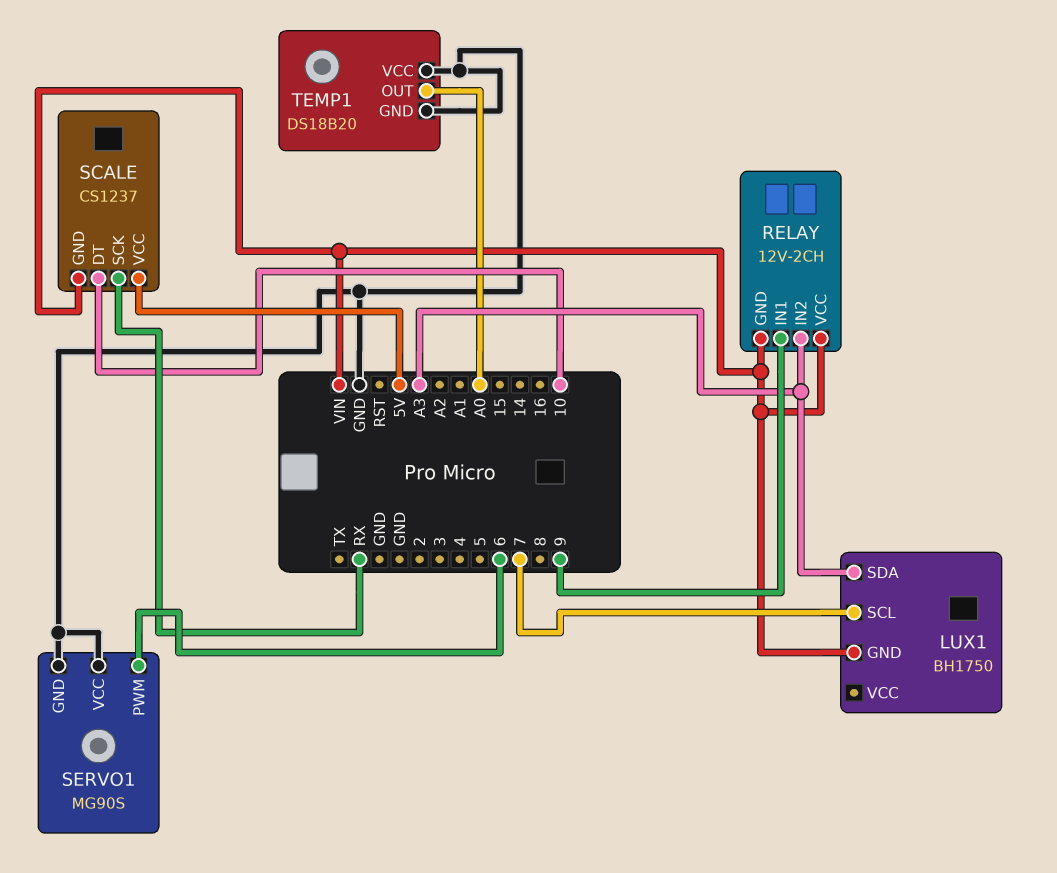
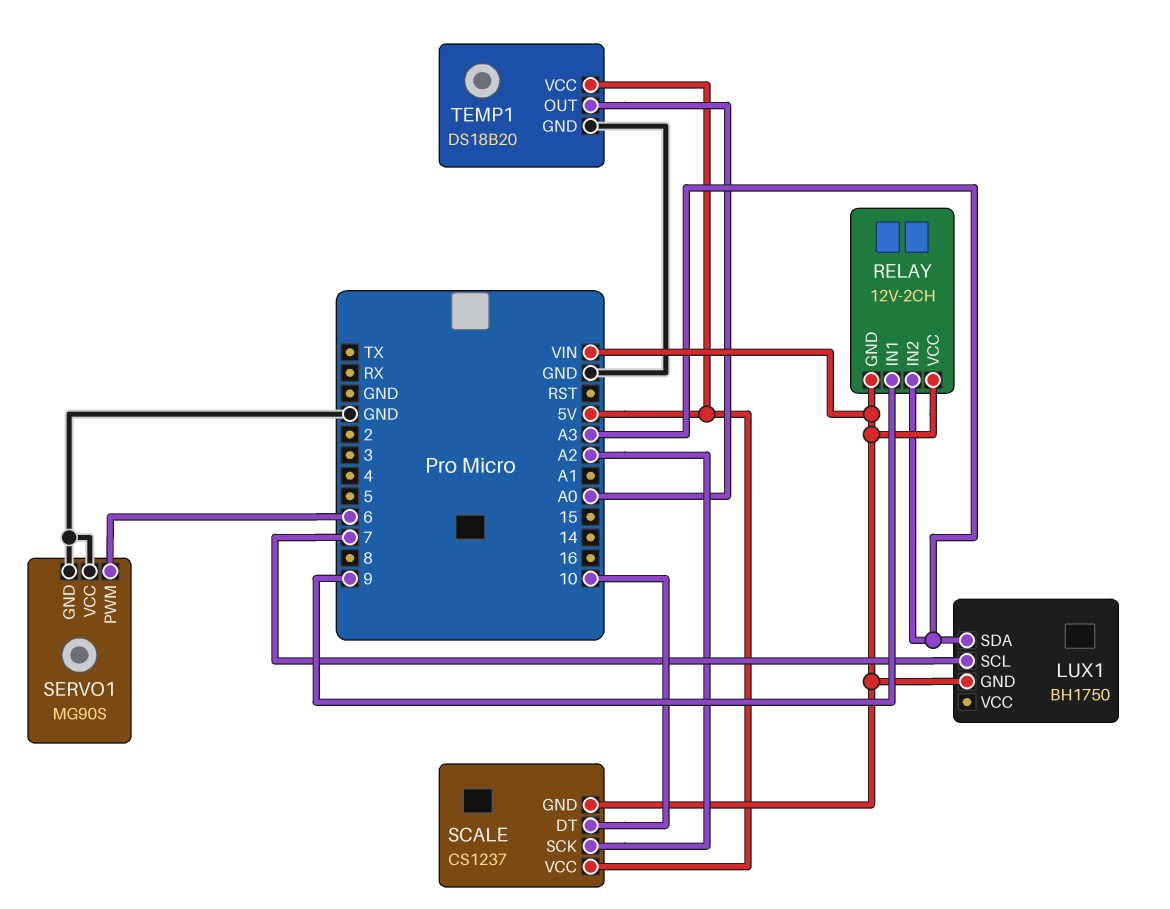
SCALE pin SCK: RX -> A2
TEMP1 pin VCC: GND -> 5V

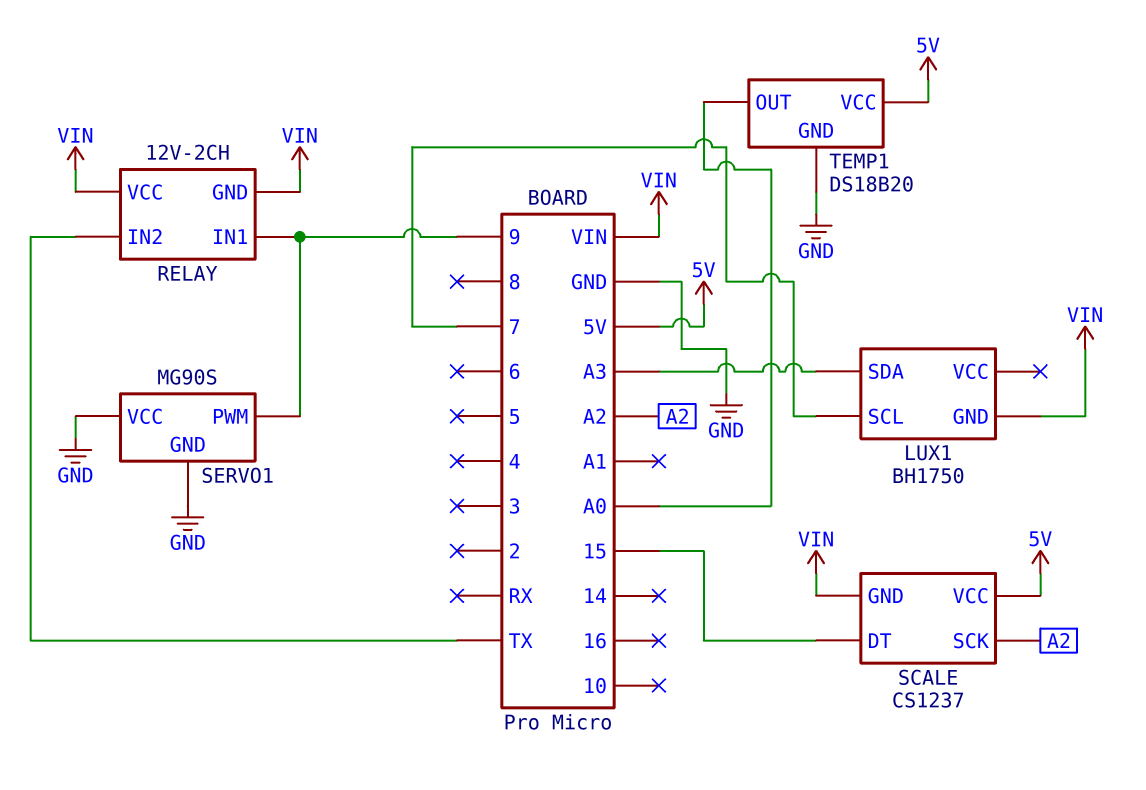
RELAY pin IN2: A3 -> TX
SCALE pin DT: 10 -> 15
SERVO1 pin PWM: 6 -> 9

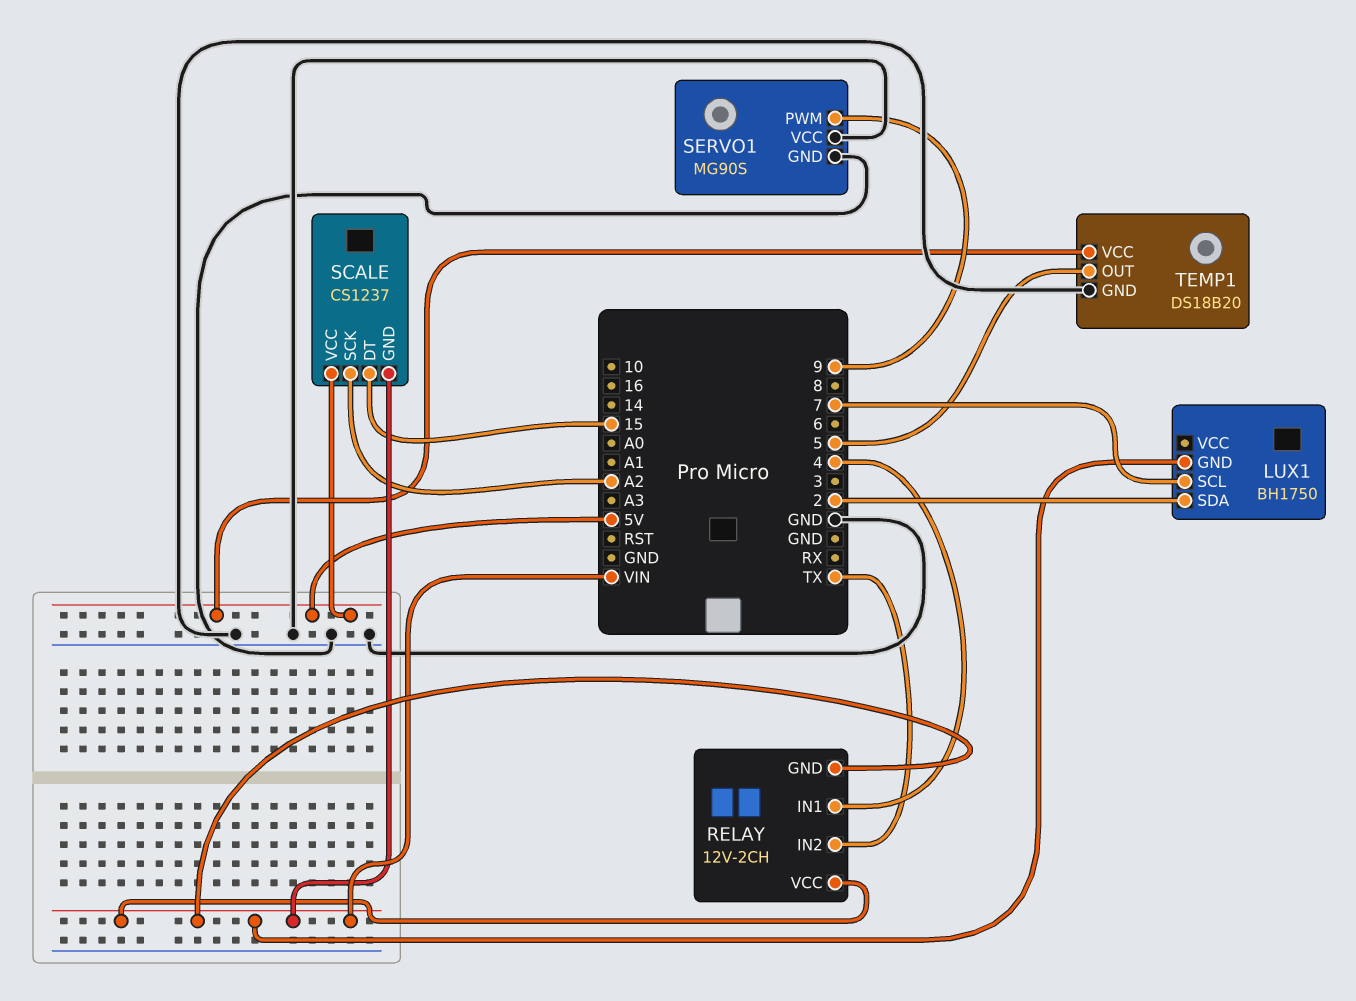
LUX1 pin SDA: A3 -> 2
RELAY pin IN1: 9 -> 4
TEMP1 pin OUT: A0 -> 5

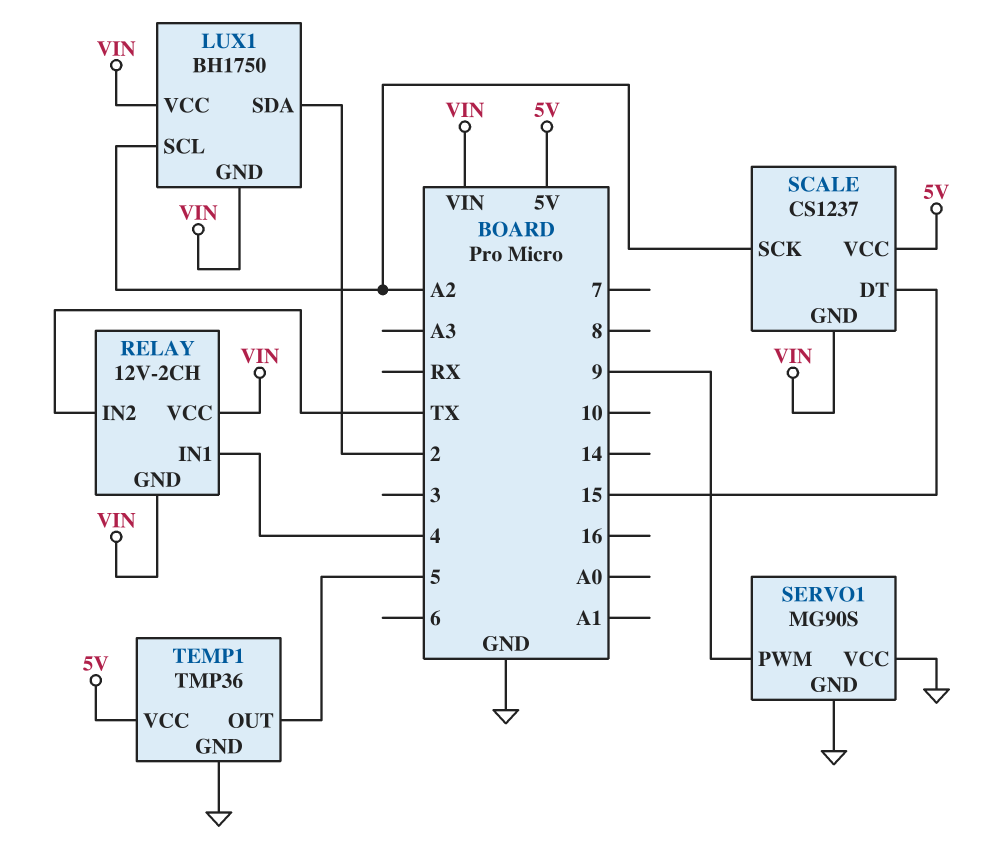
LUX1 pin SCL: 7 -> A2
LUX1 pin VCC: none -> VIN
TEMP1: DS18B20 -> TMP36

